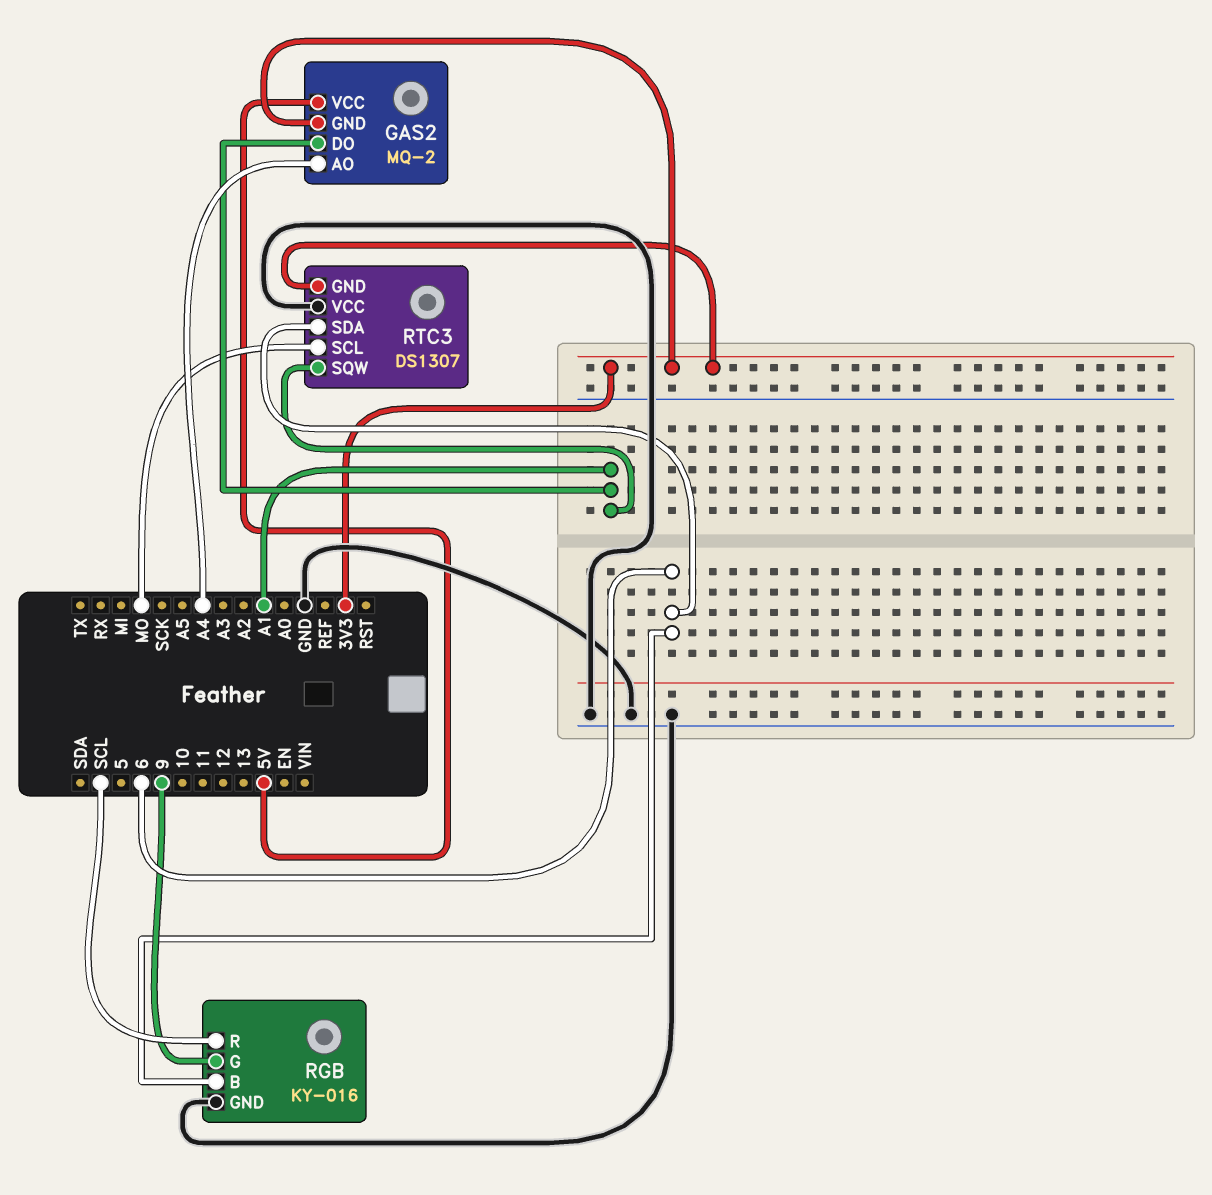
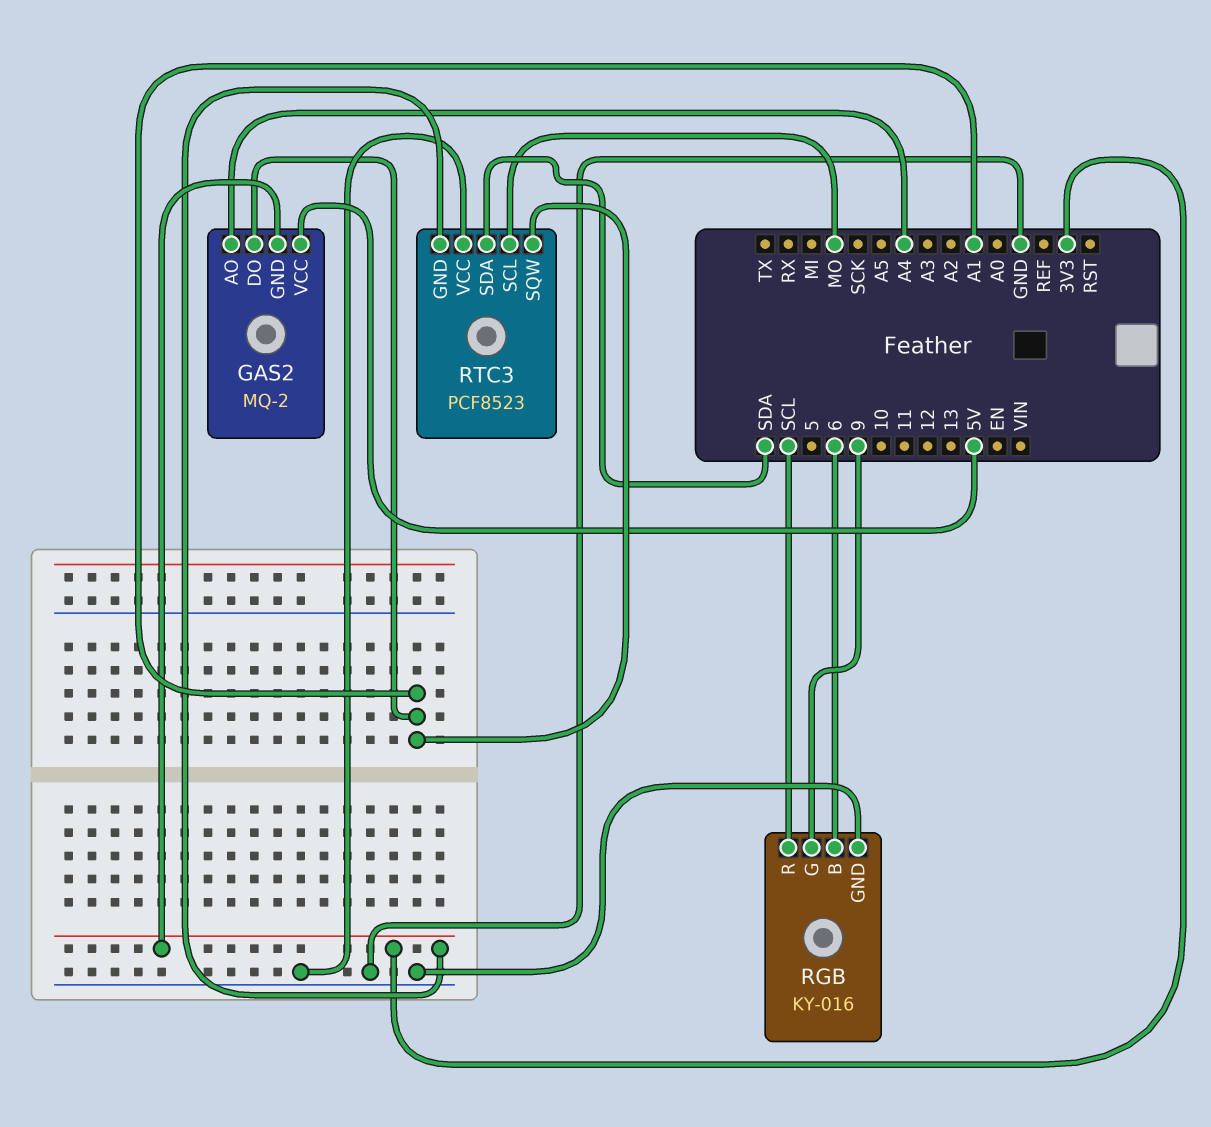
RTC3: DS1307 -> PCF8523
RTC3 pin SDA: 6 -> SDA

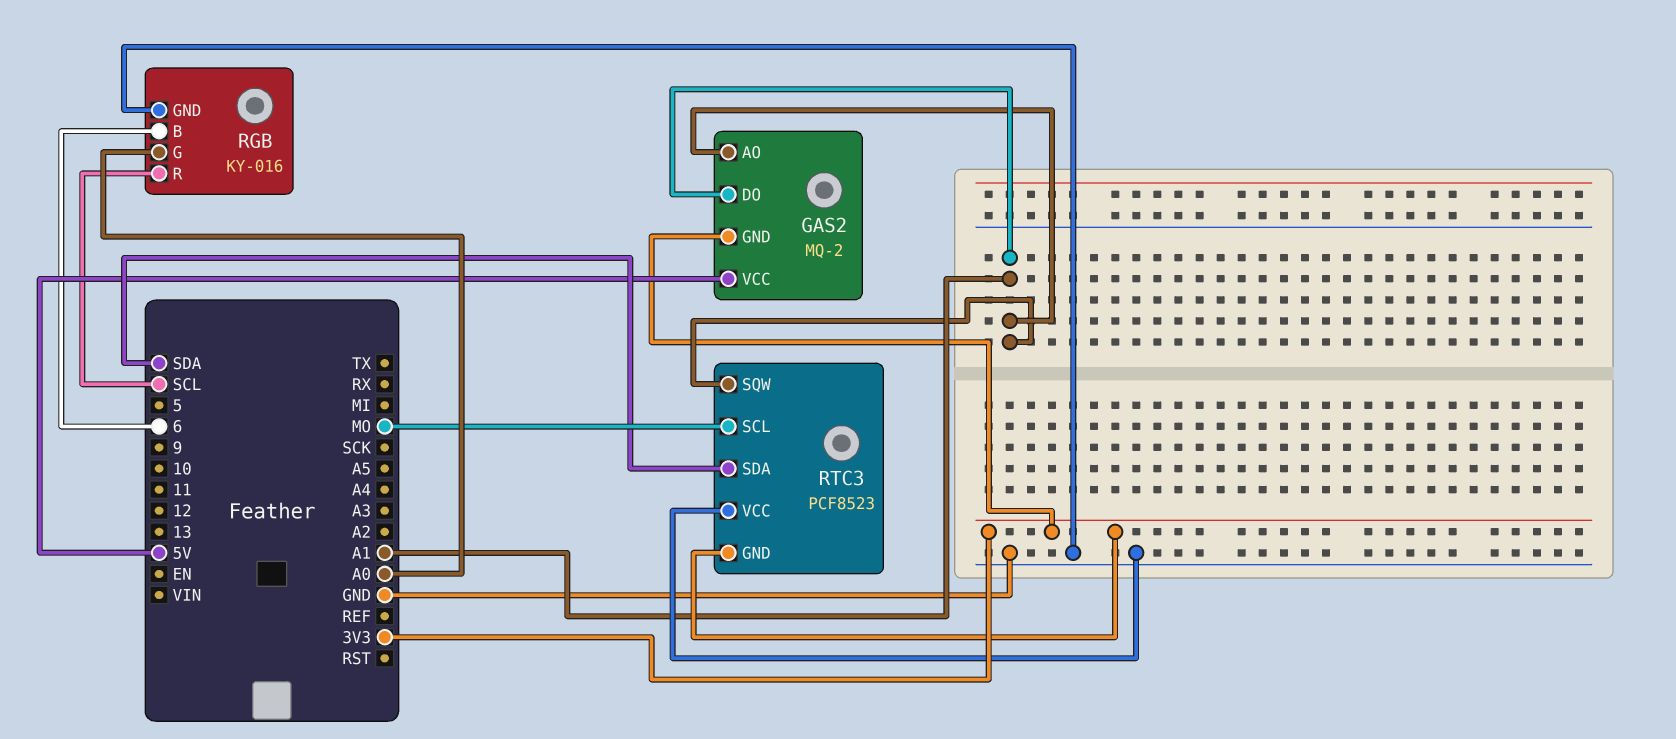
GAS2 pin AO: A4 -> A1
RGB pin G: 9 -> A0

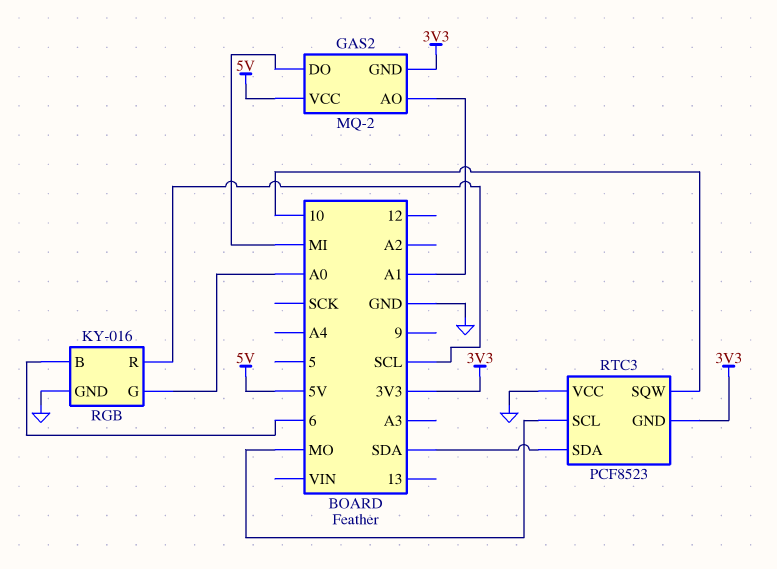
GAS2 pin DO: A1 -> MI
RTC3 pin SQW: A1 -> 10

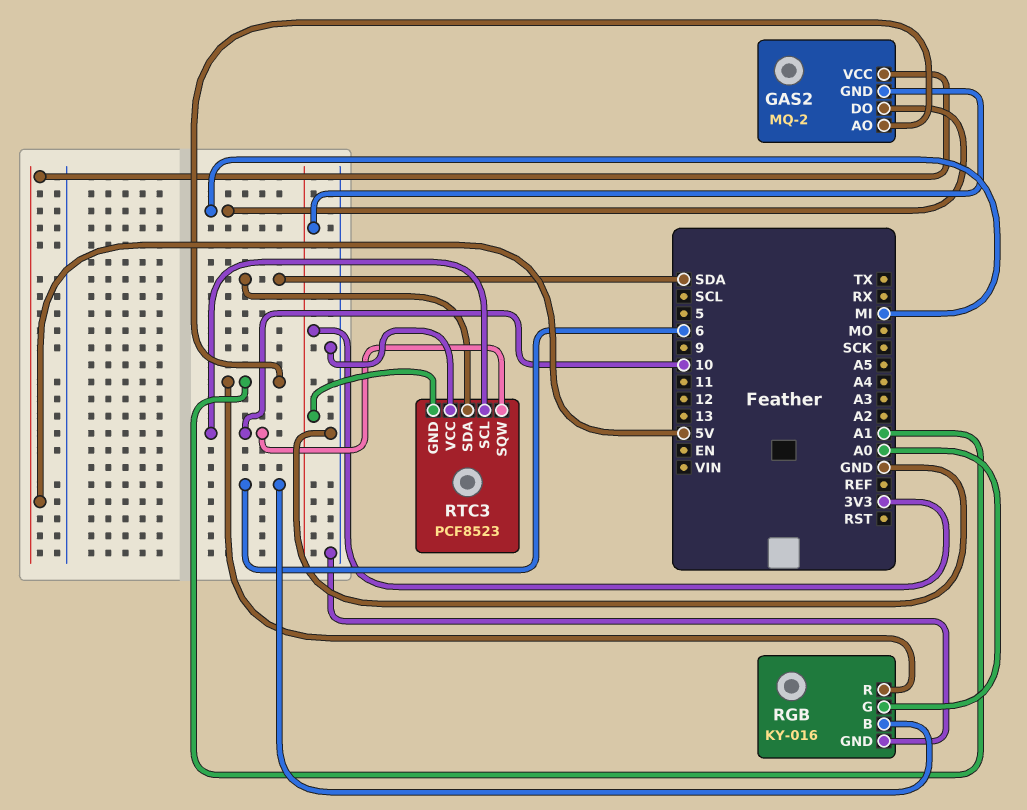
RGB pin R: SCL -> A1
RTC3 pin SCL: MO -> 10

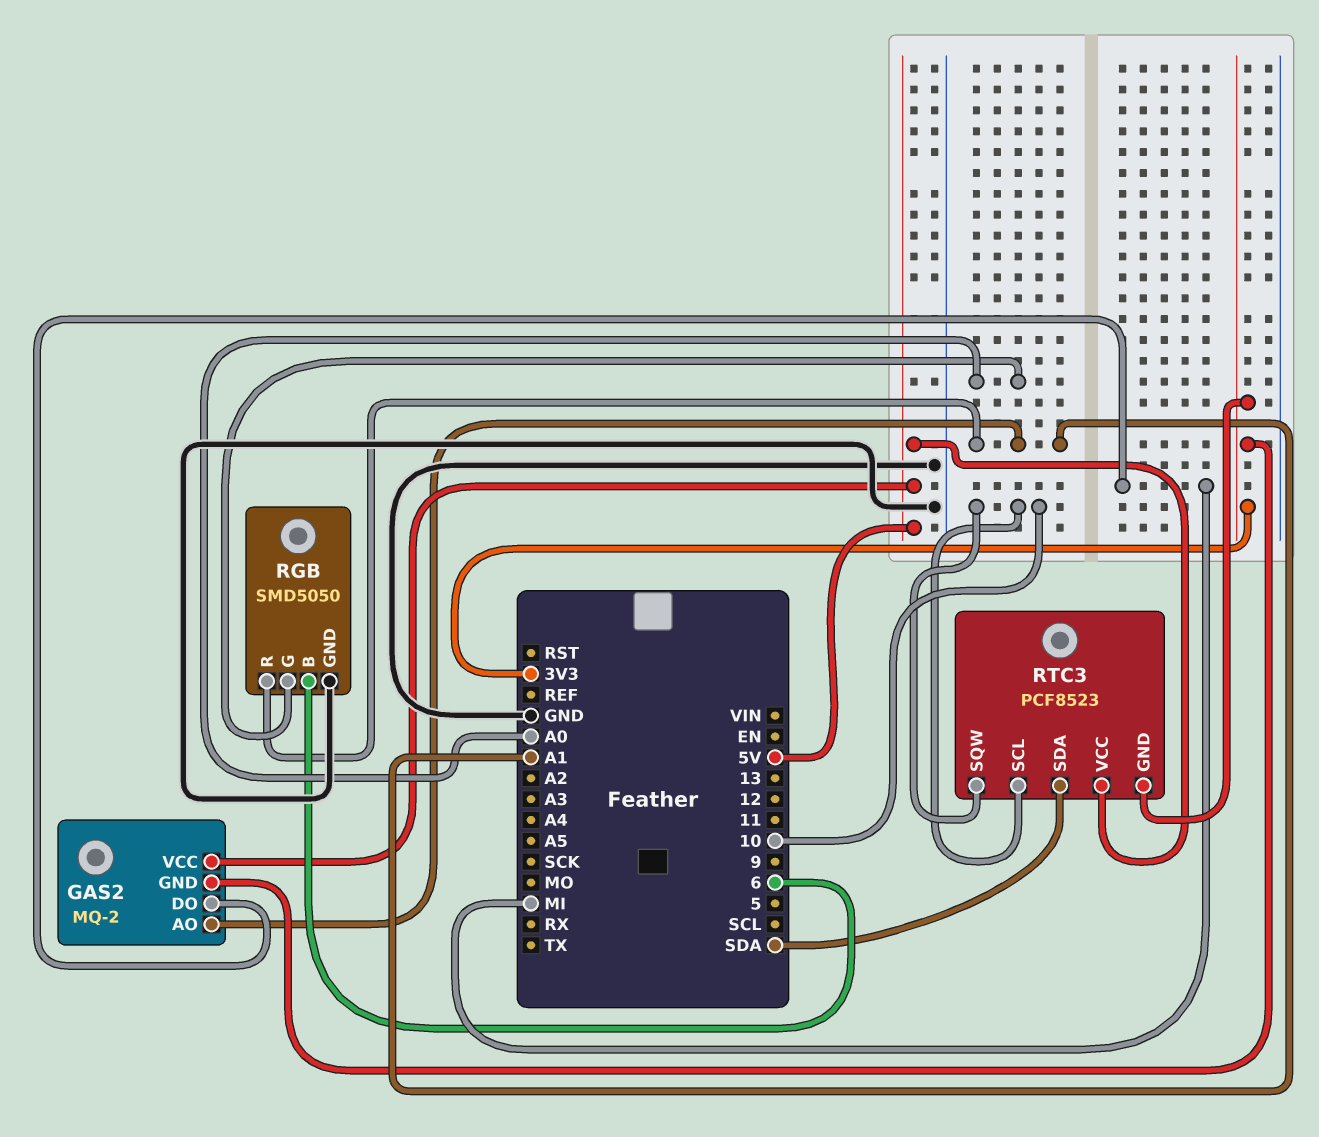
RGB: KY-016 -> SMD5050
RTC3 pin VCC: GND -> 5V

